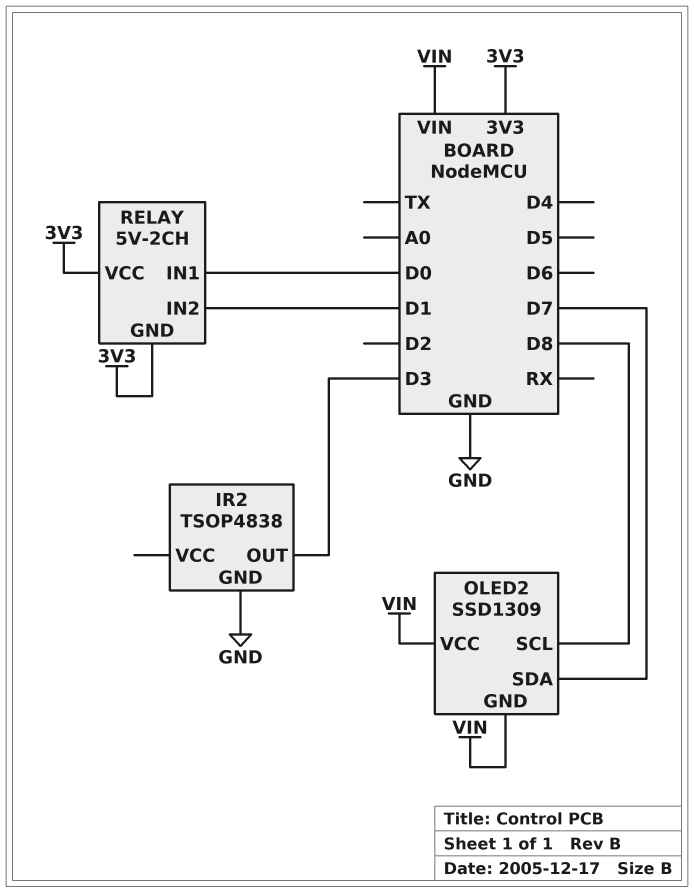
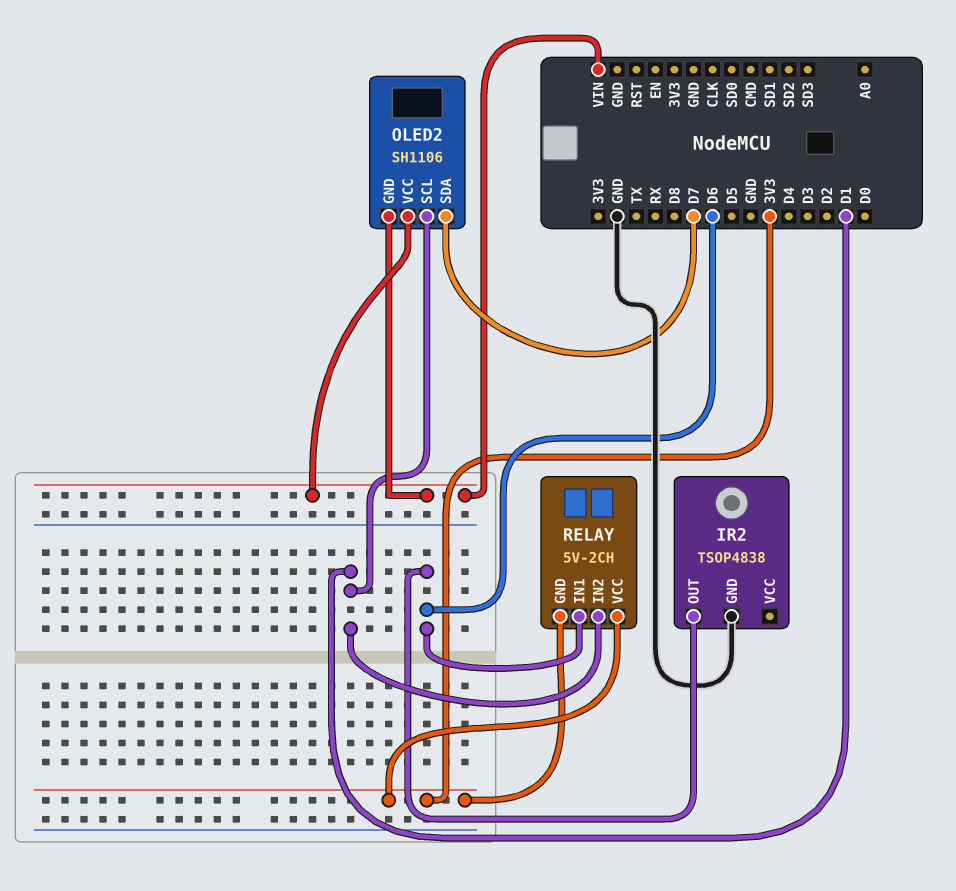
IR2 pin OUT: D3 -> D6
OLED2: SSD1309 -> SH1106
OLED2 pin SCL: D8 -> D1
RELAY pin IN1: D0 -> D6

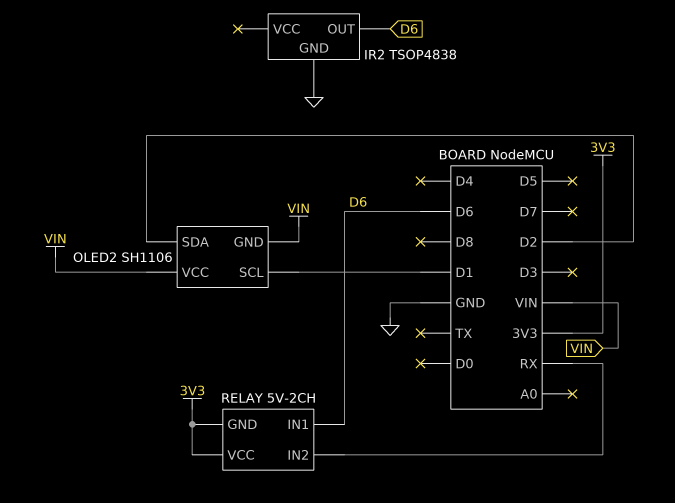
OLED2 pin SDA: D7 -> D2
RELAY pin IN2: D1 -> RX

